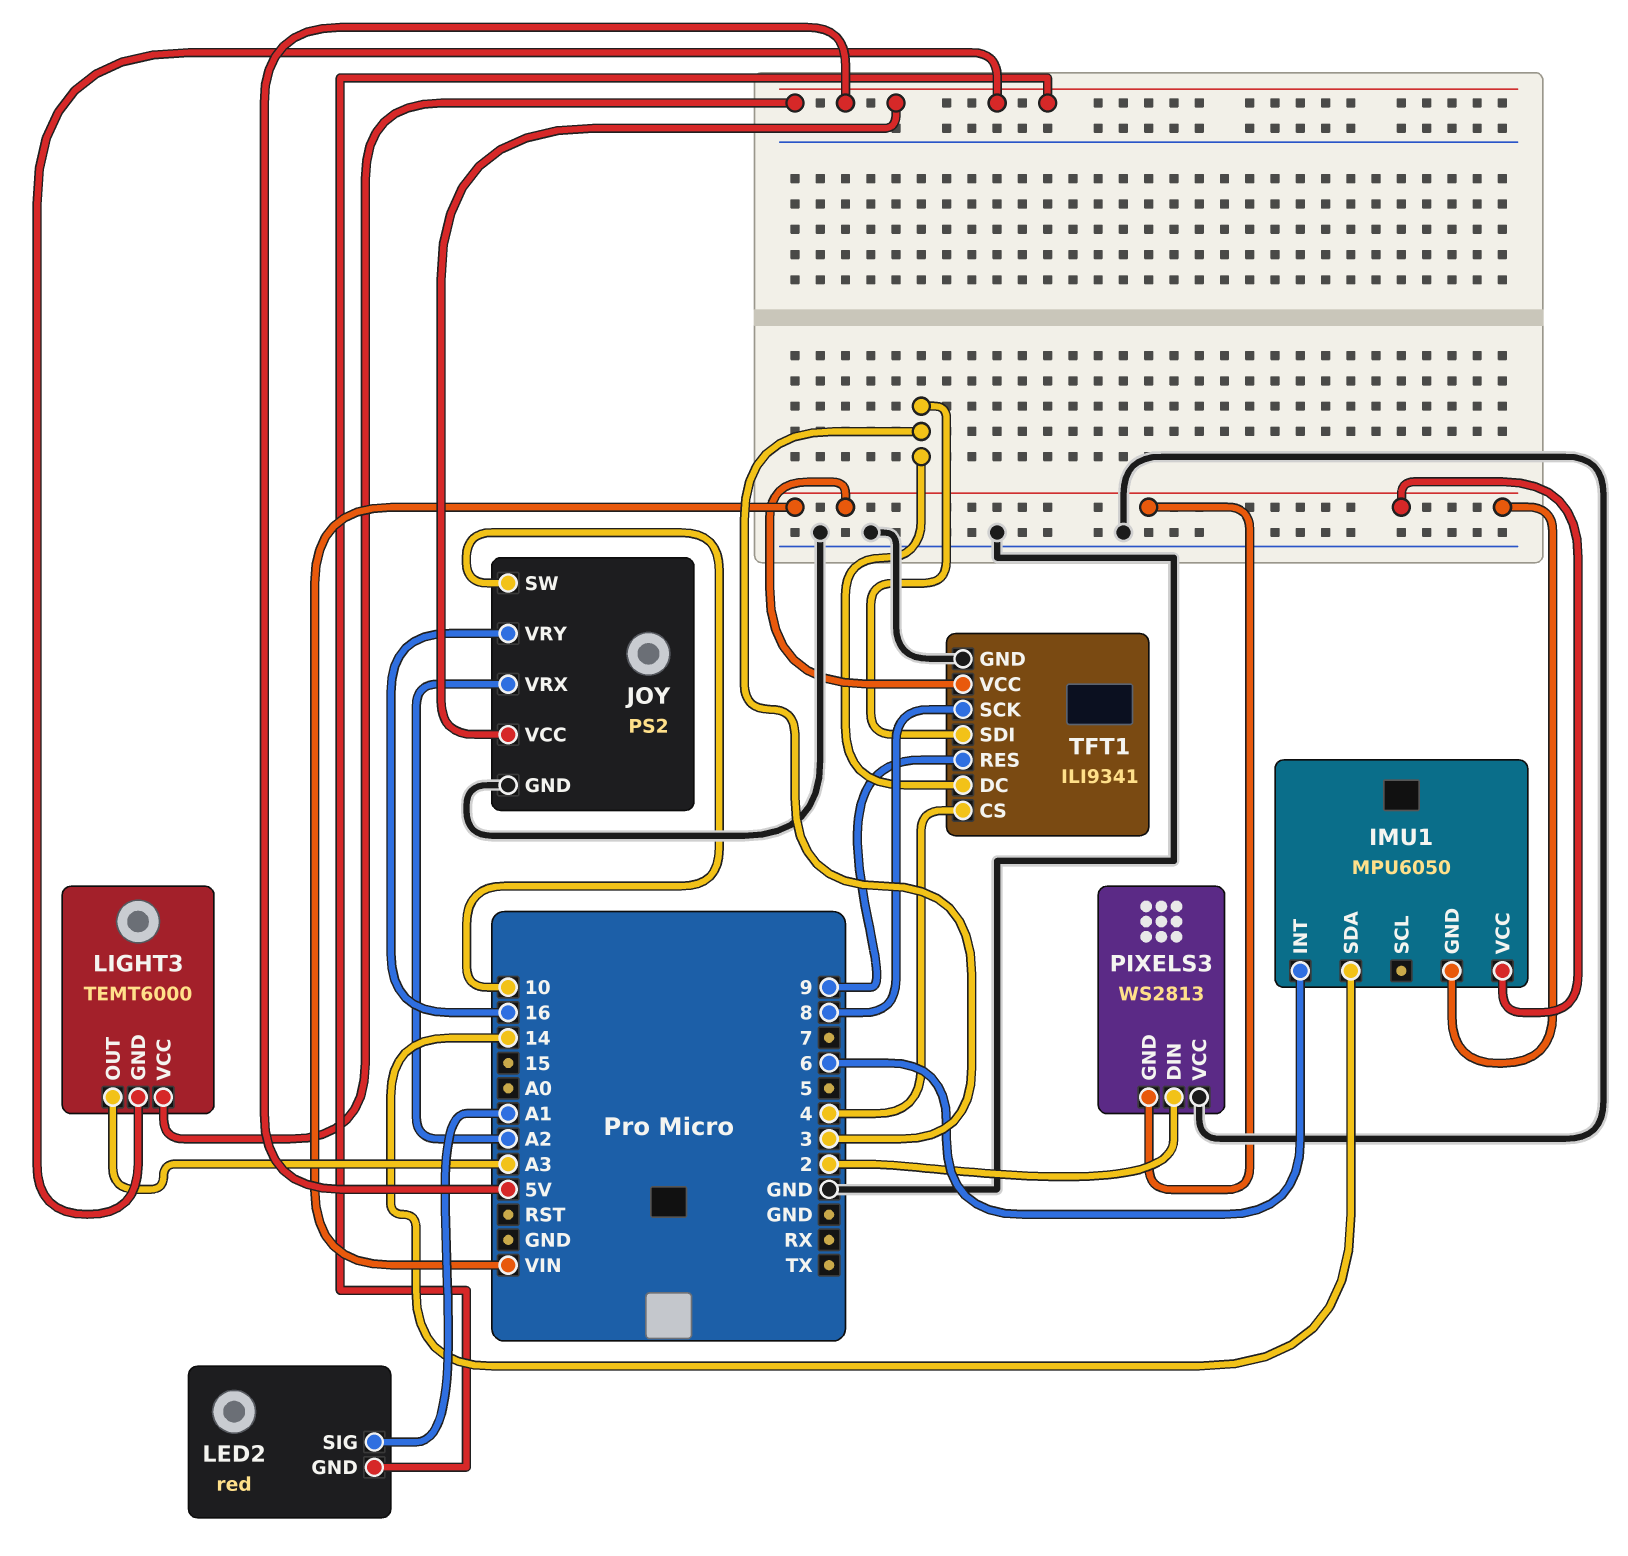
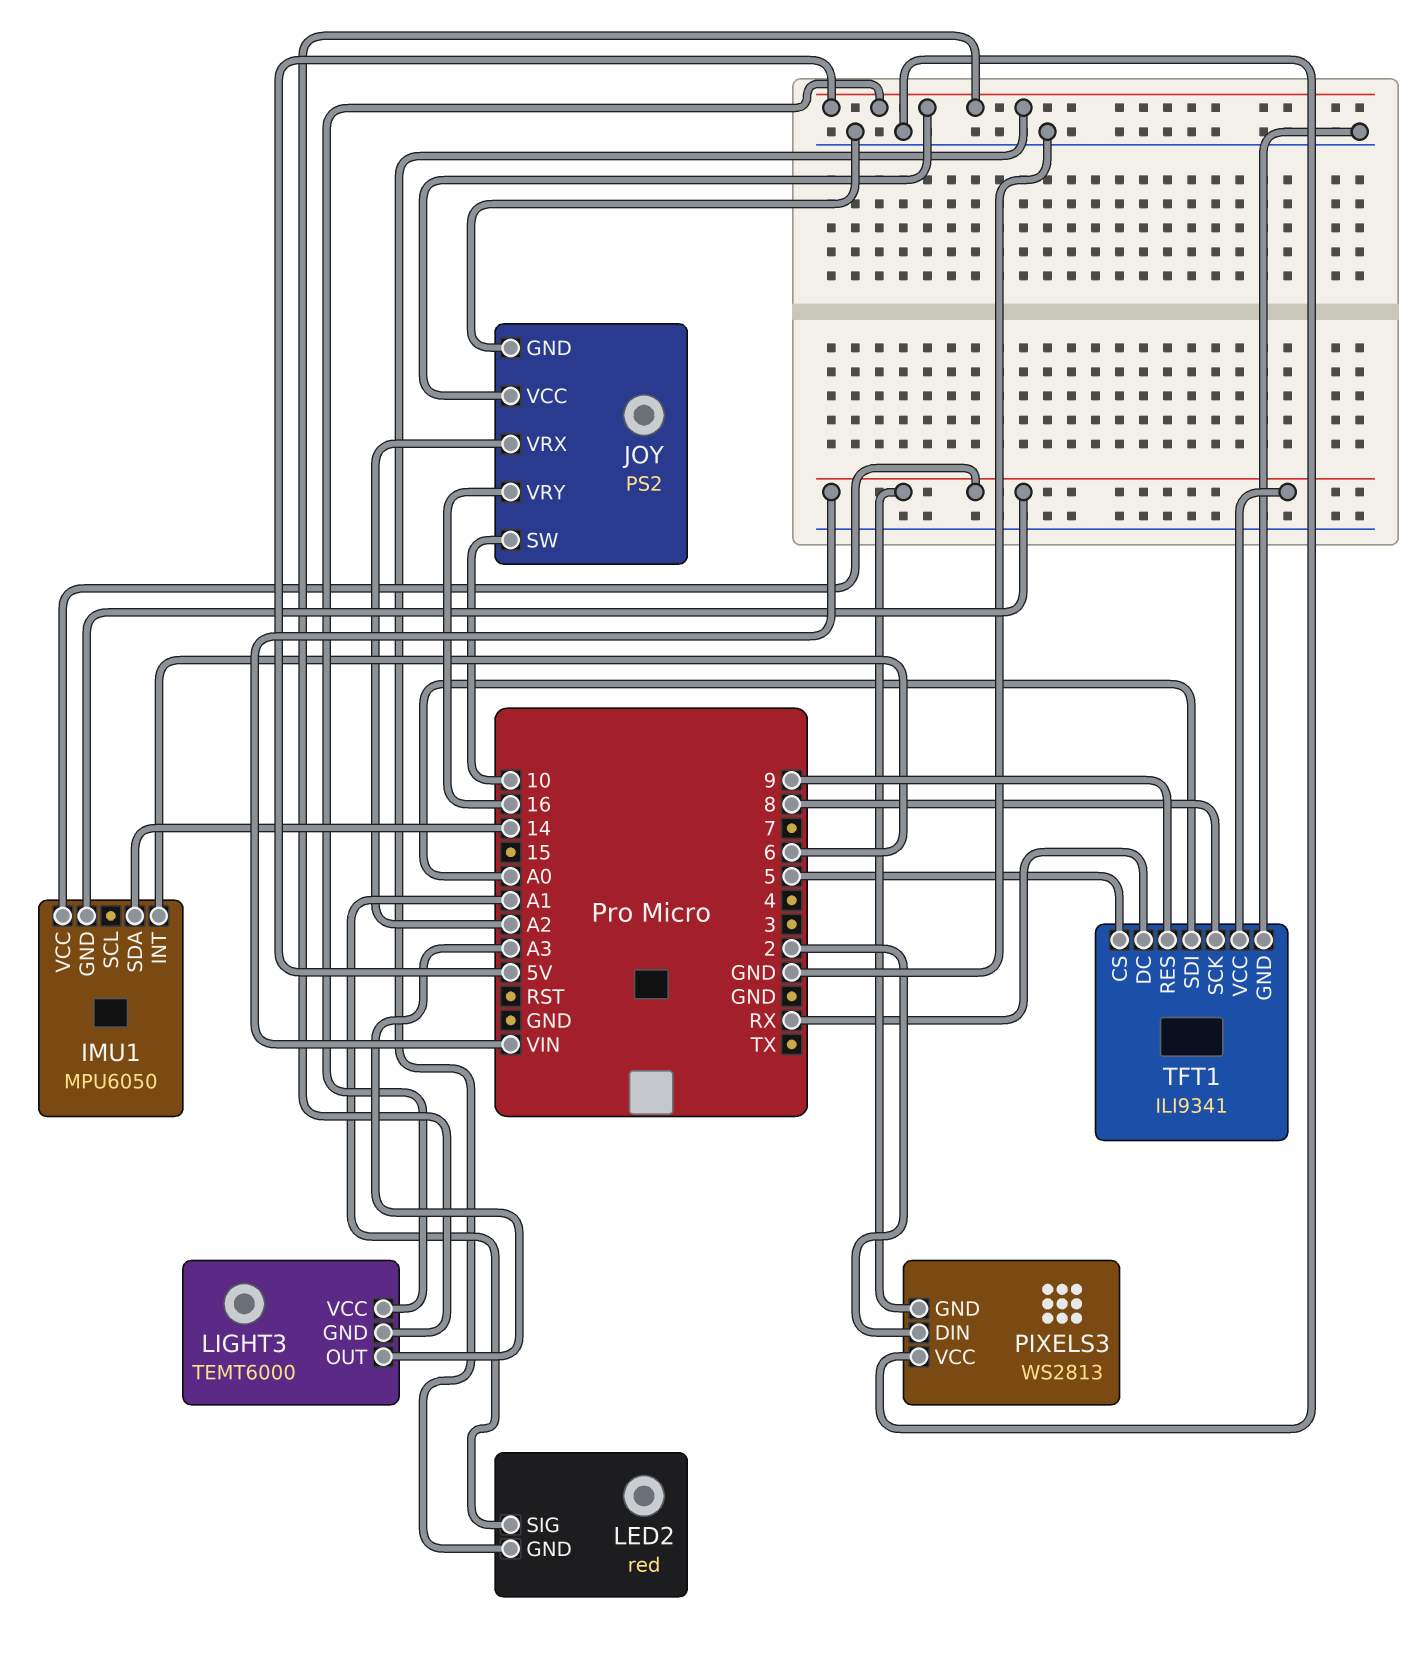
TFT1 pin CS: 4 -> 5
TFT1 pin DC: 3 -> RX
TFT1 pin SDI: 3 -> A0

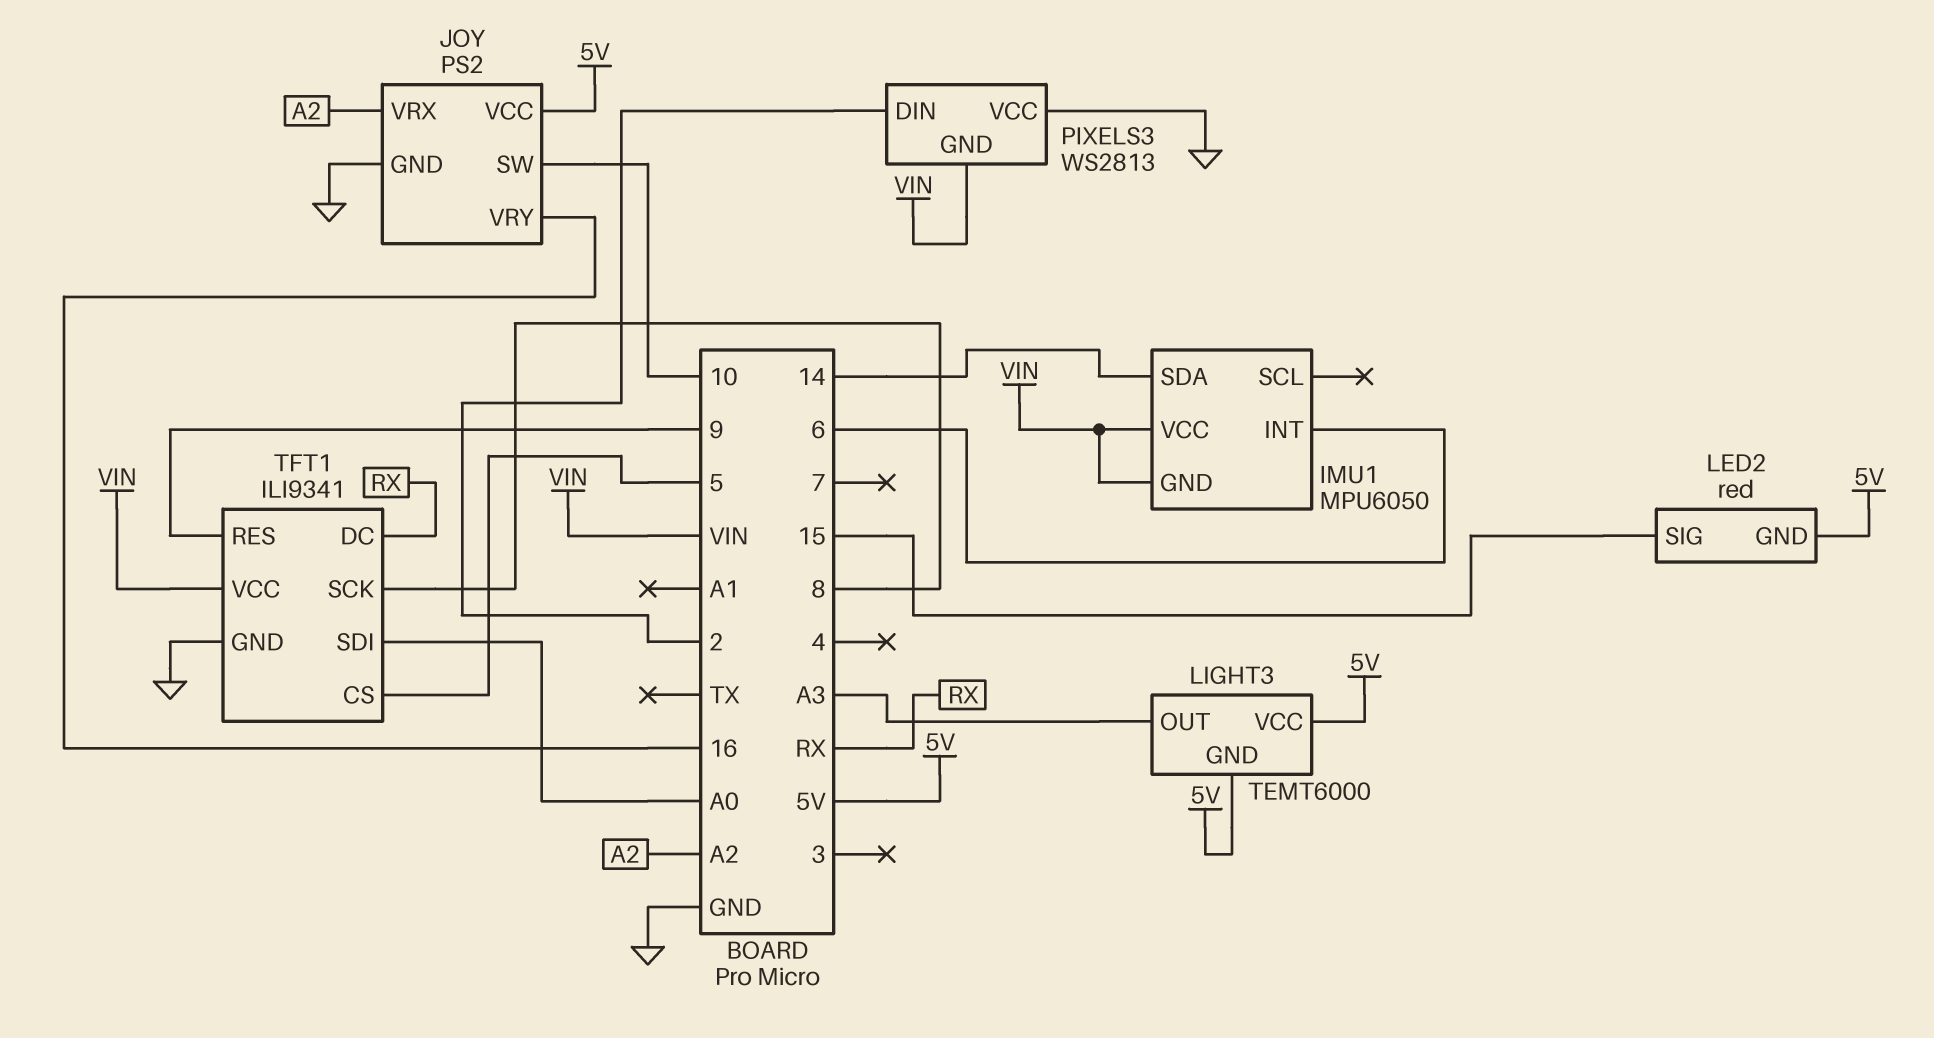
LED2 pin SIG: A1 -> 15

